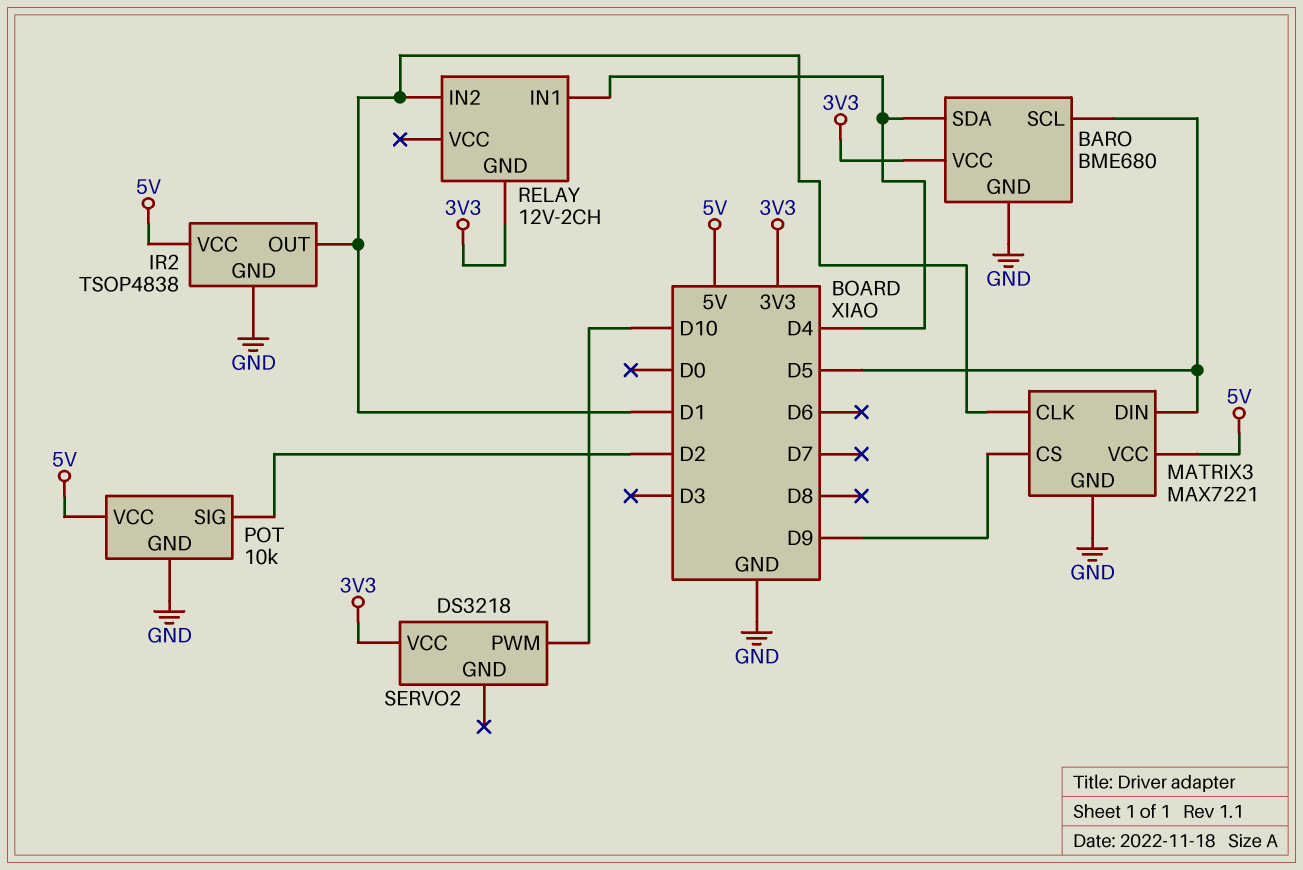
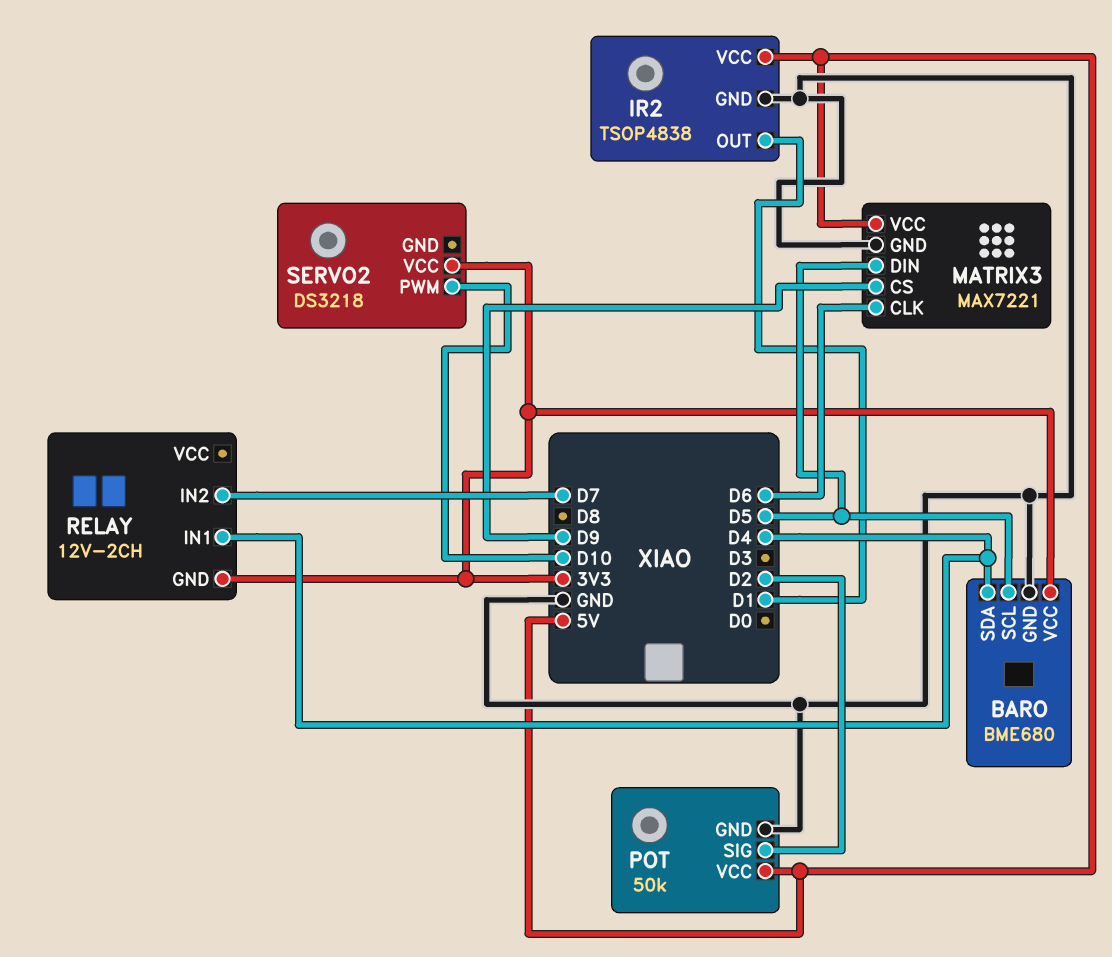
MATRIX3 pin CLK: D1 -> D6
POT: 10k -> 50k
RELAY pin IN2: D1 -> D7

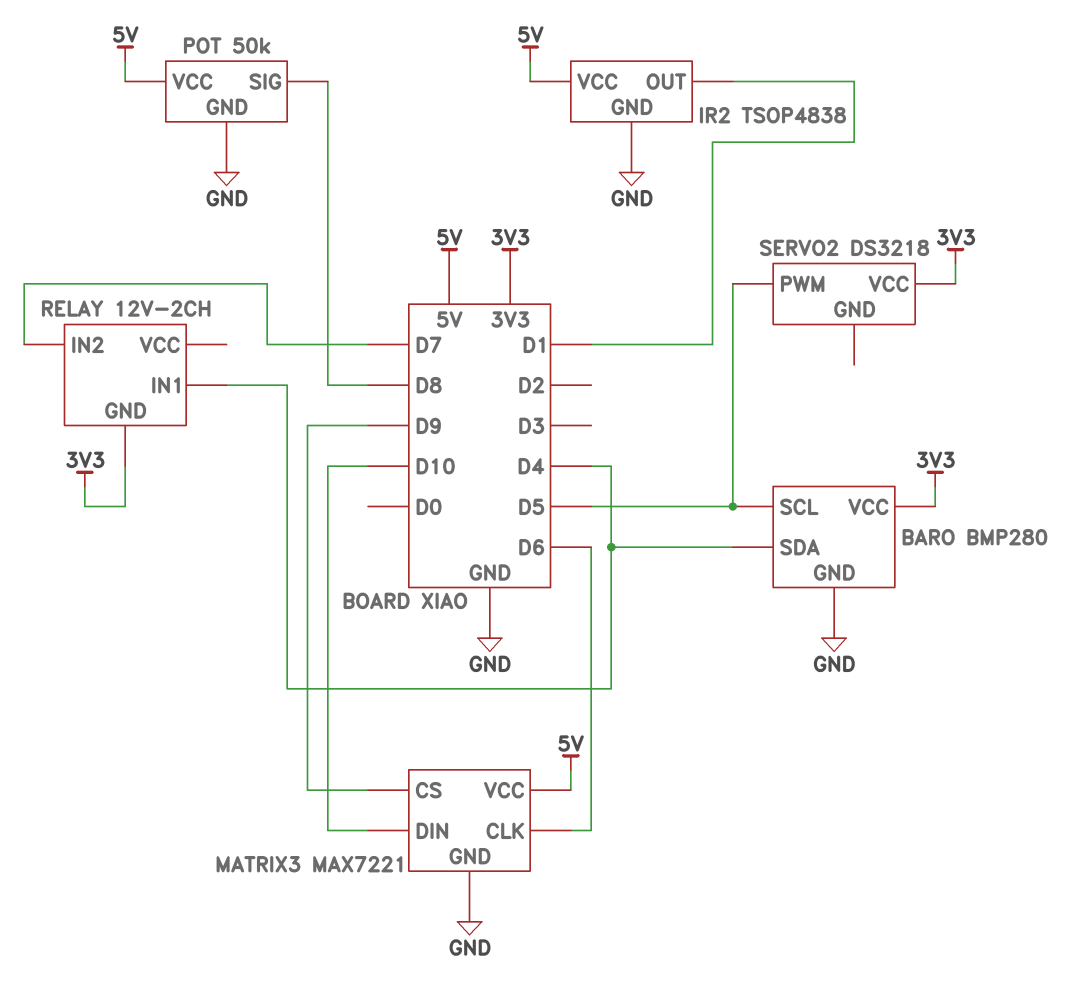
BARO: BME680 -> BMP280
MATRIX3 pin DIN: D5 -> D10
POT pin SIG: D2 -> D8
SERVO2 pin PWM: D10 -> D5

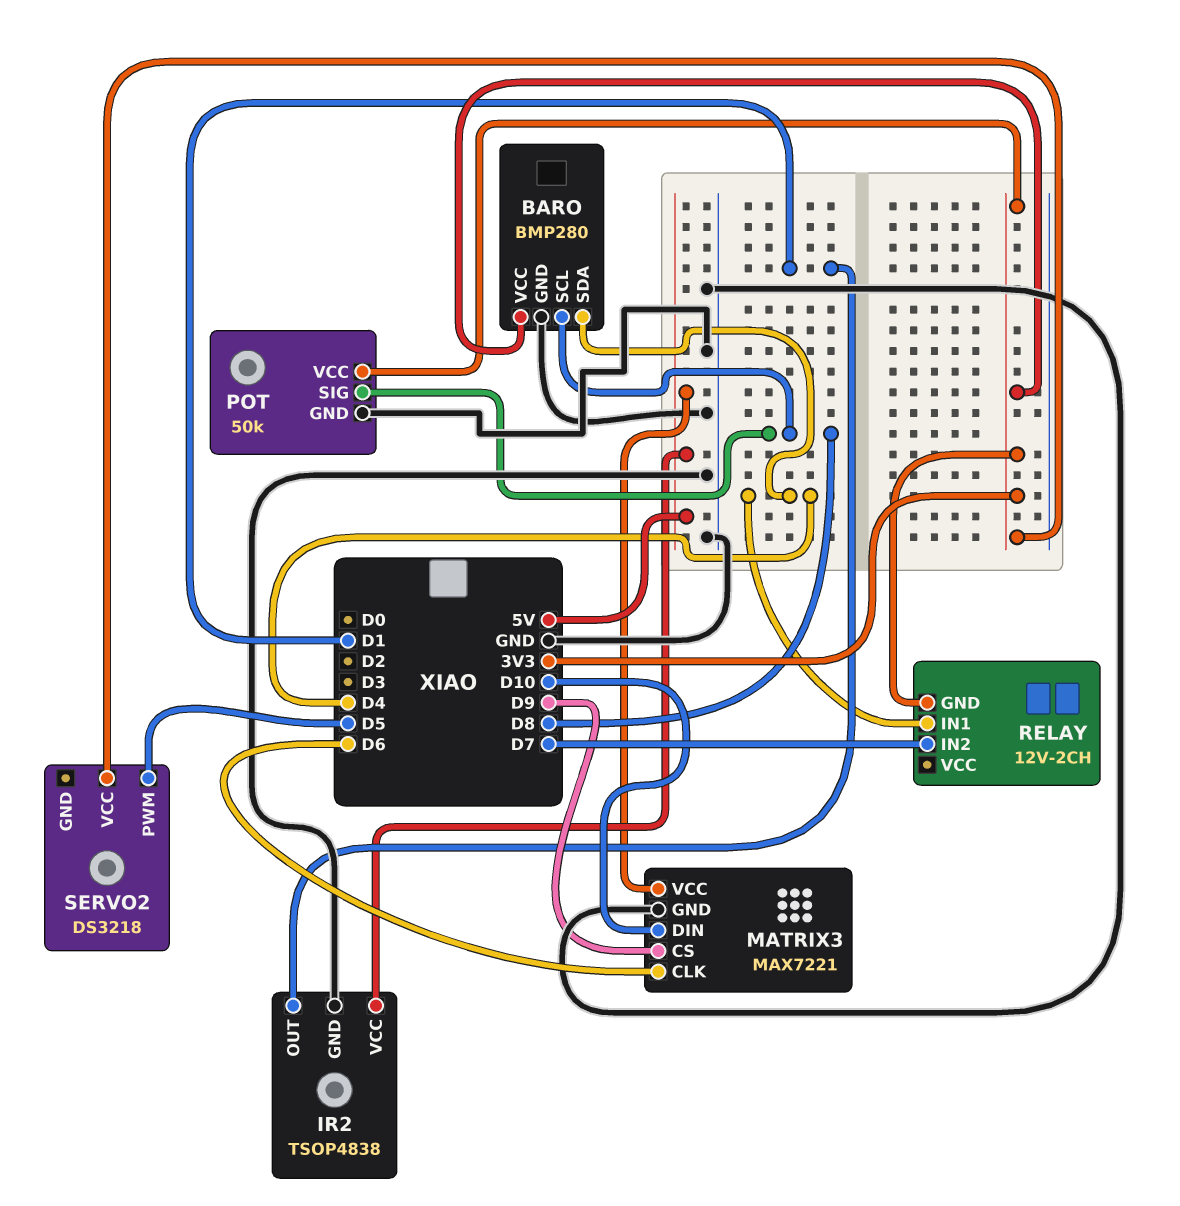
BARO pin SCL: D5 -> D8
POT pin VCC: 5V -> 3V3

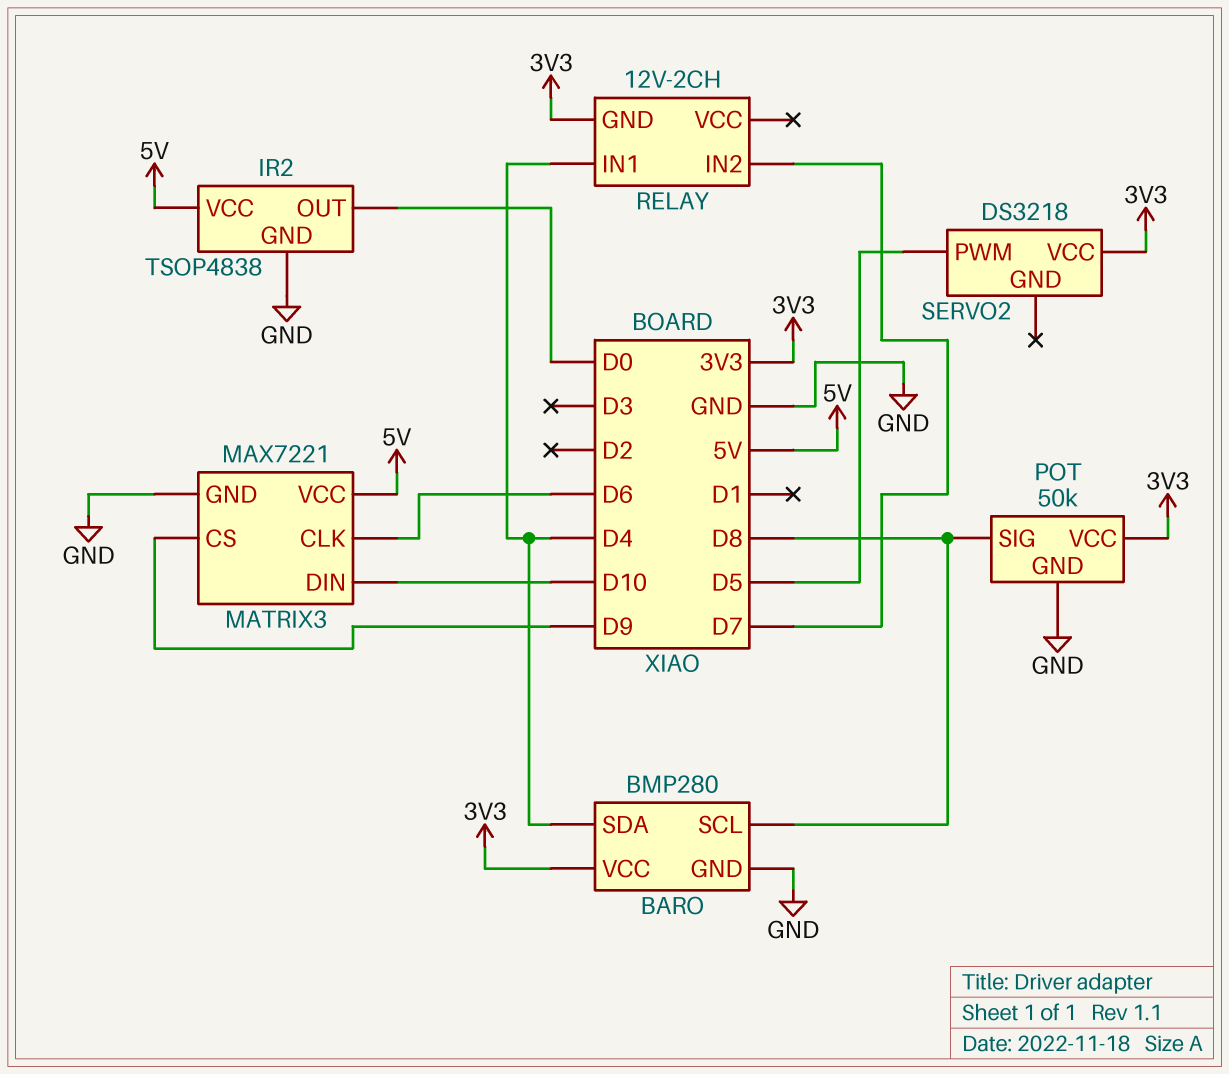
IR2 pin OUT: D1 -> D0

